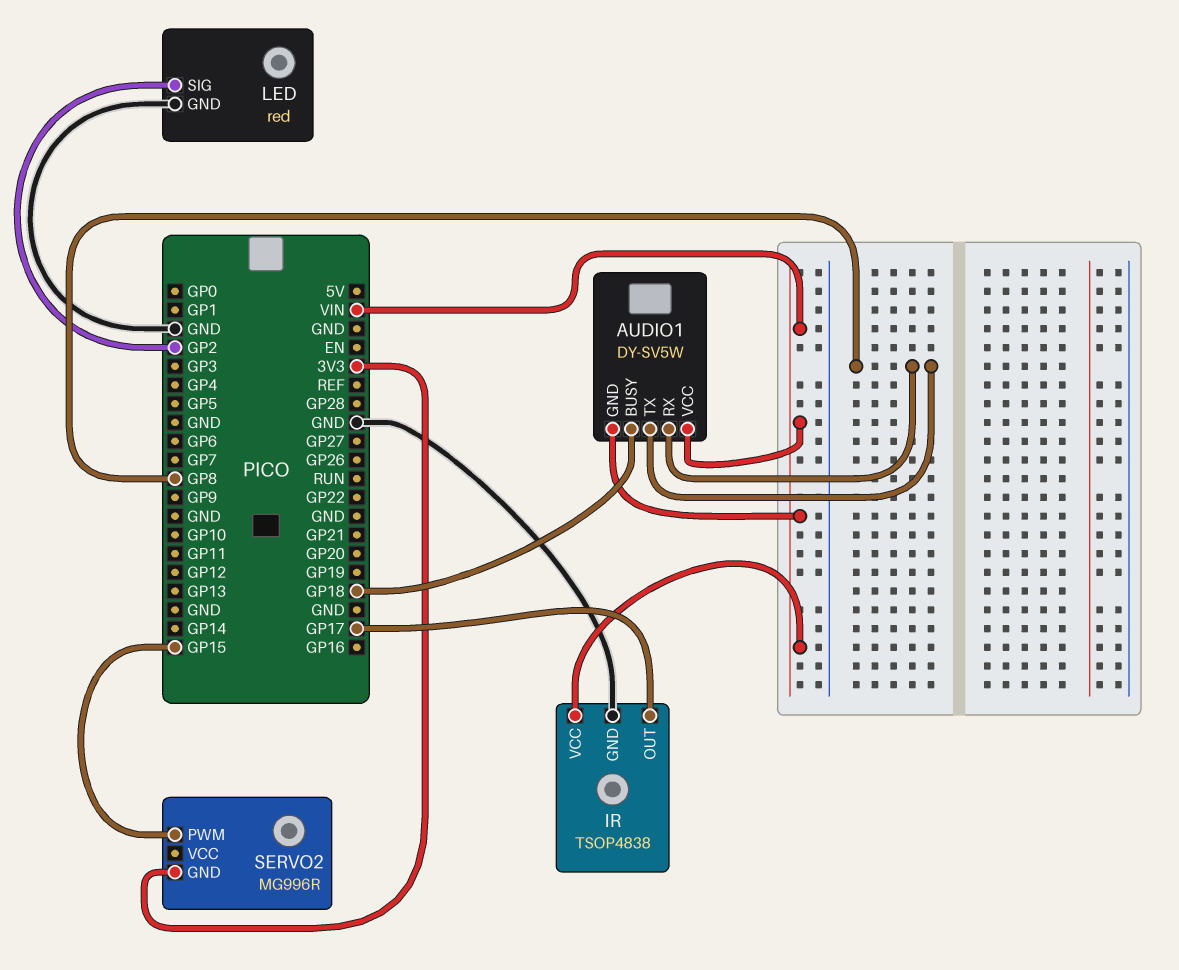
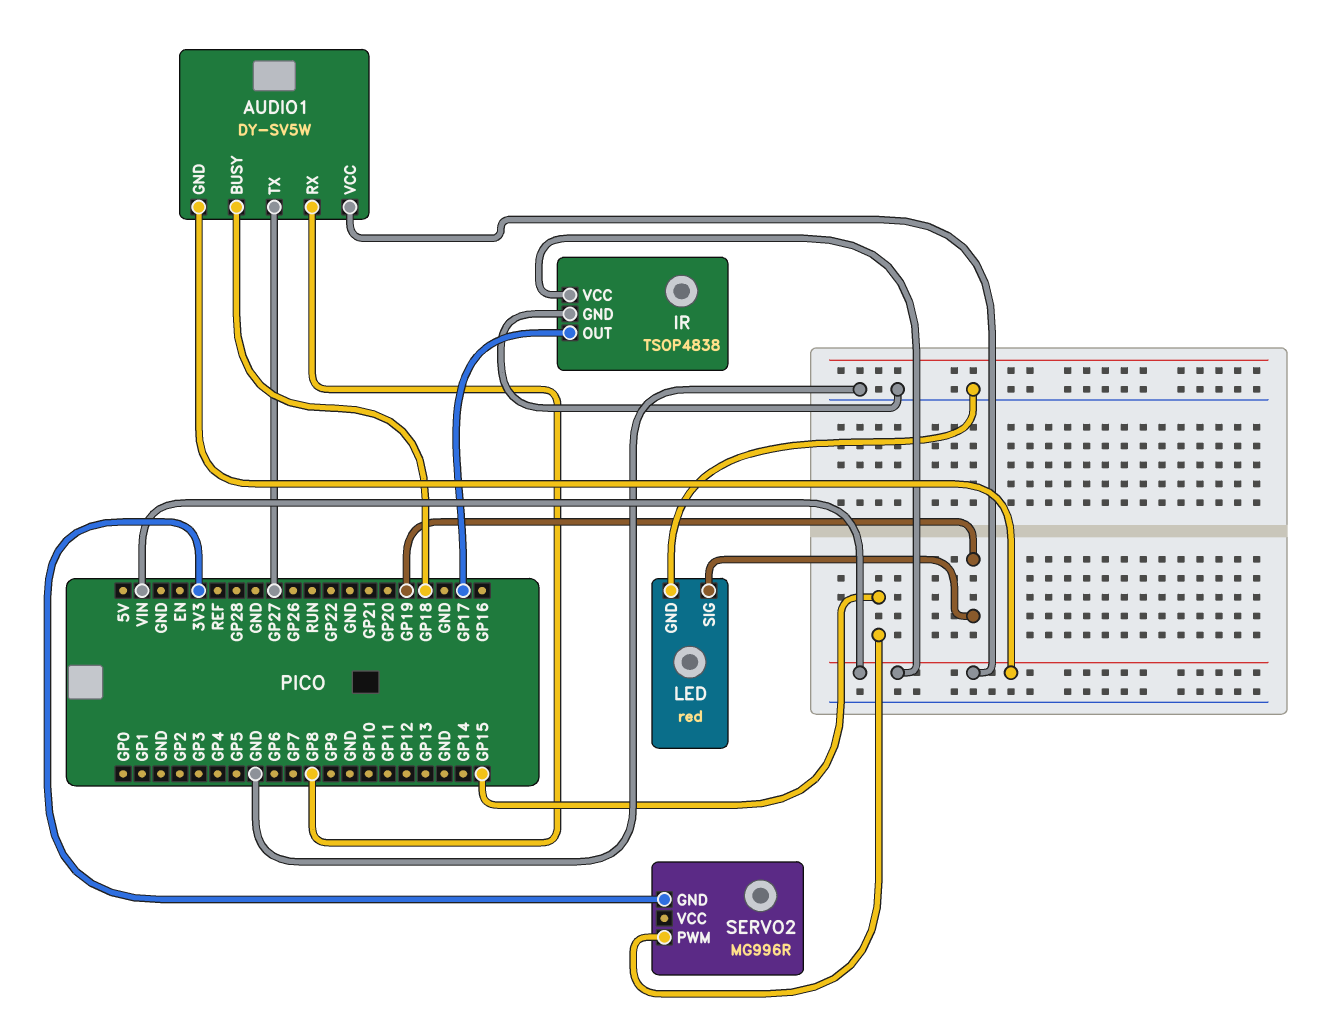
AUDIO1 pin TX: GP8 -> GP27
LED pin SIG: GP2 -> GP19

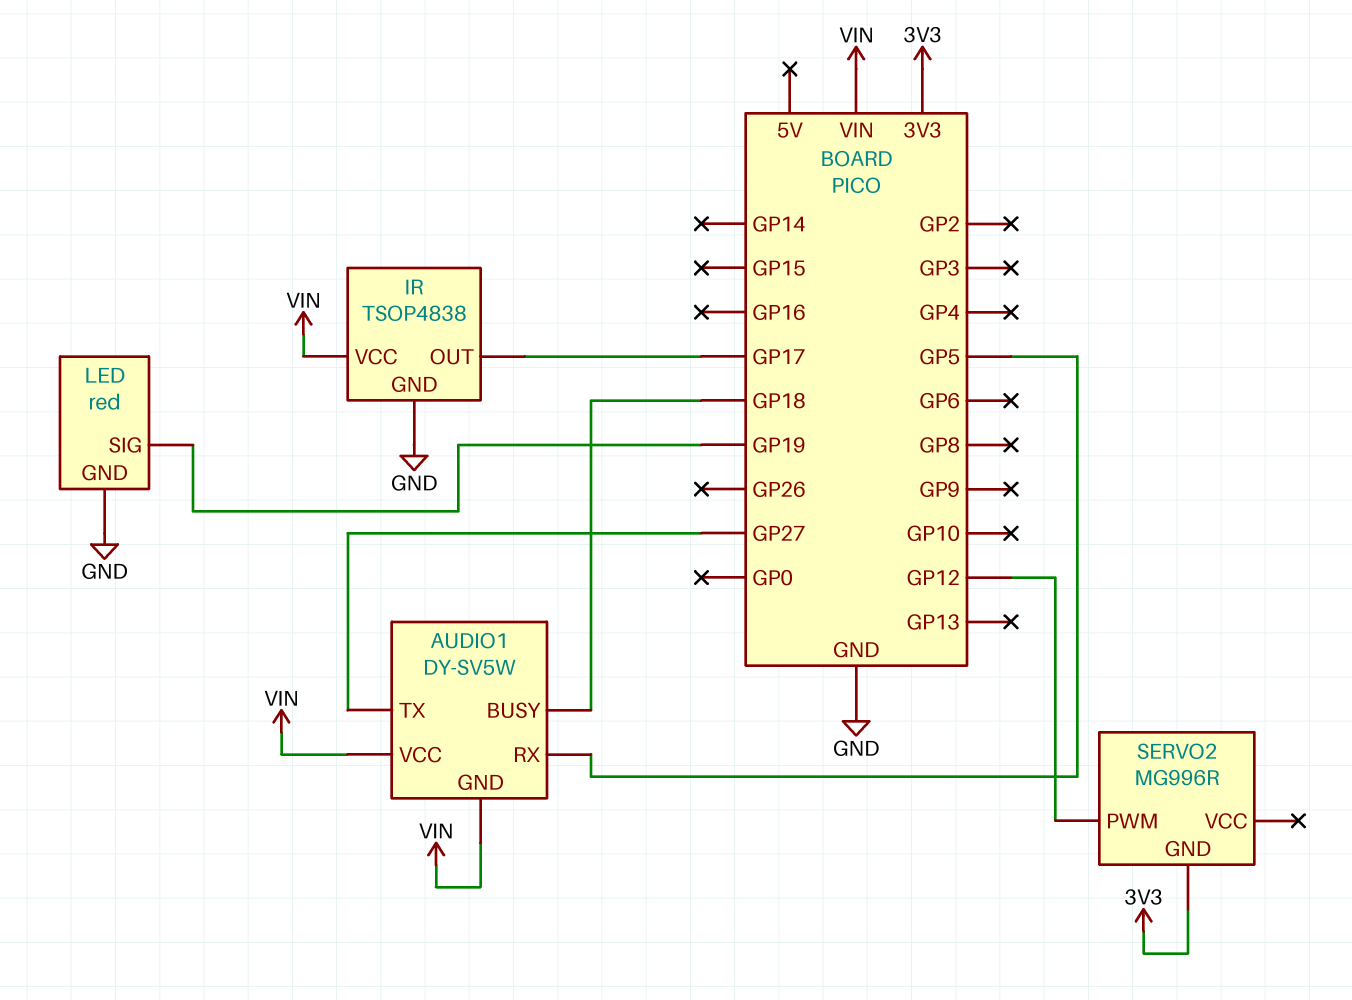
AUDIO1 pin RX: GP8 -> GP5
SERVO2 pin PWM: GP15 -> GP12

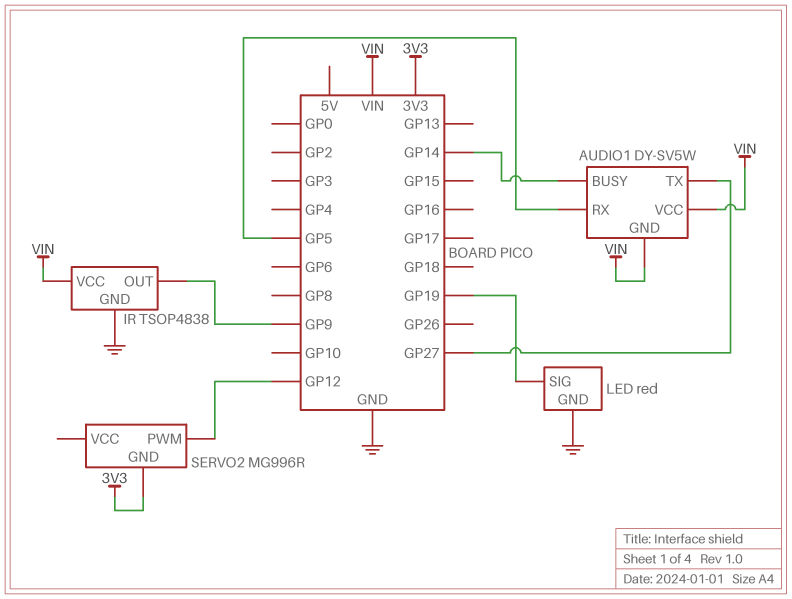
AUDIO1 pin BUSY: GP18 -> GP14
IR pin OUT: GP17 -> GP9

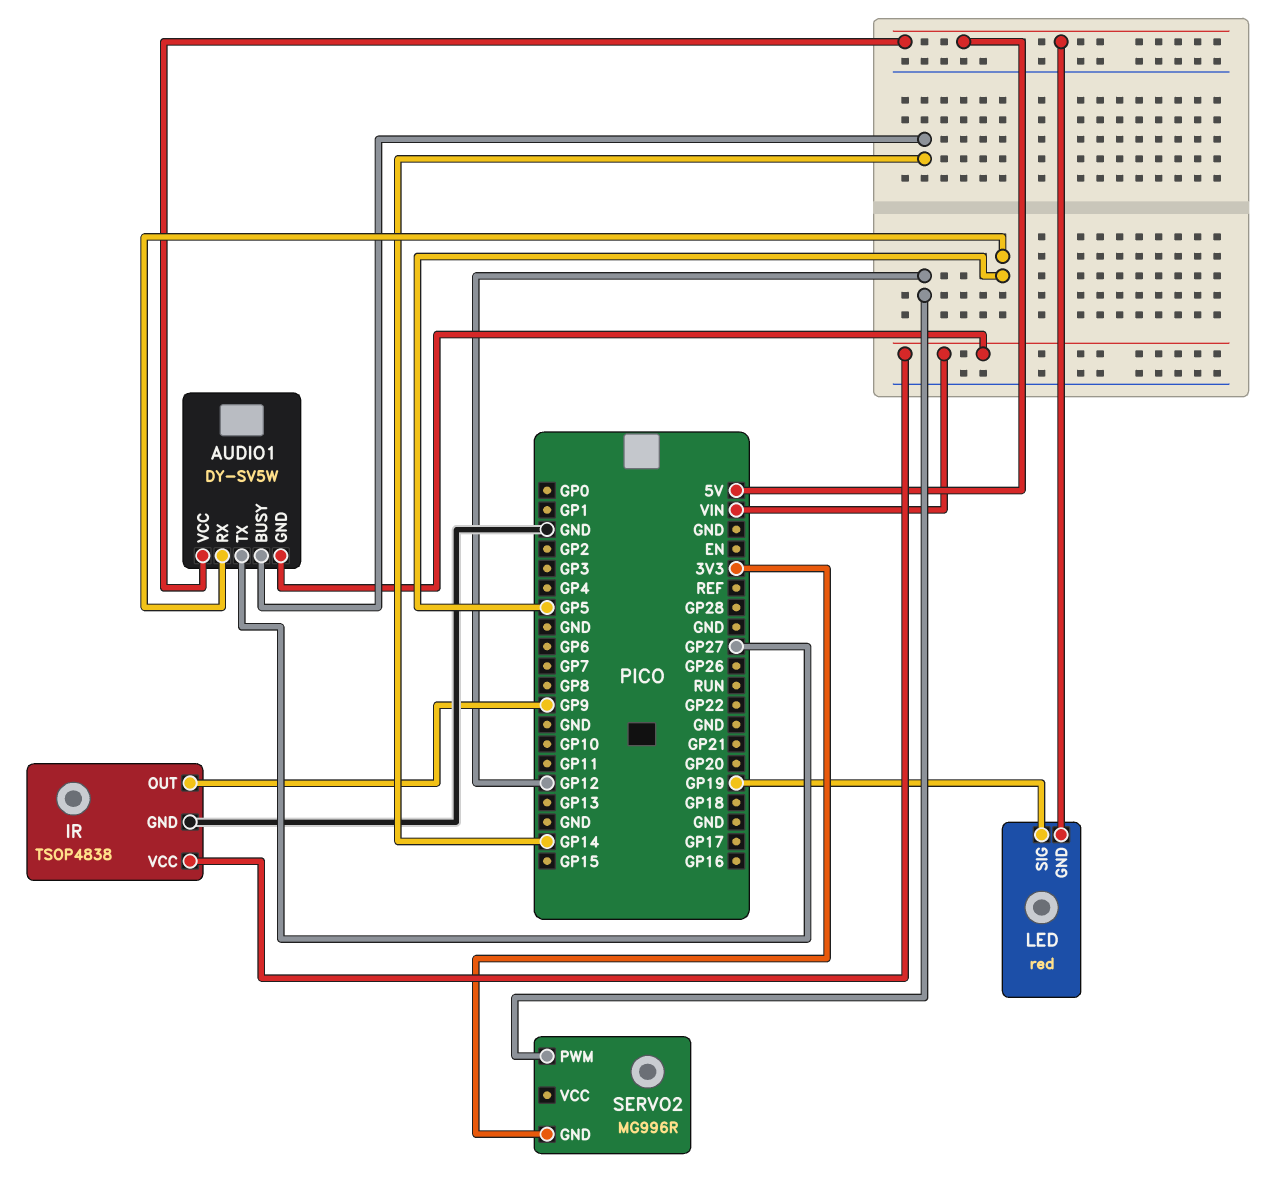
AUDIO1 pin VCC: VIN -> 5V
LED pin GND: GND -> 5V

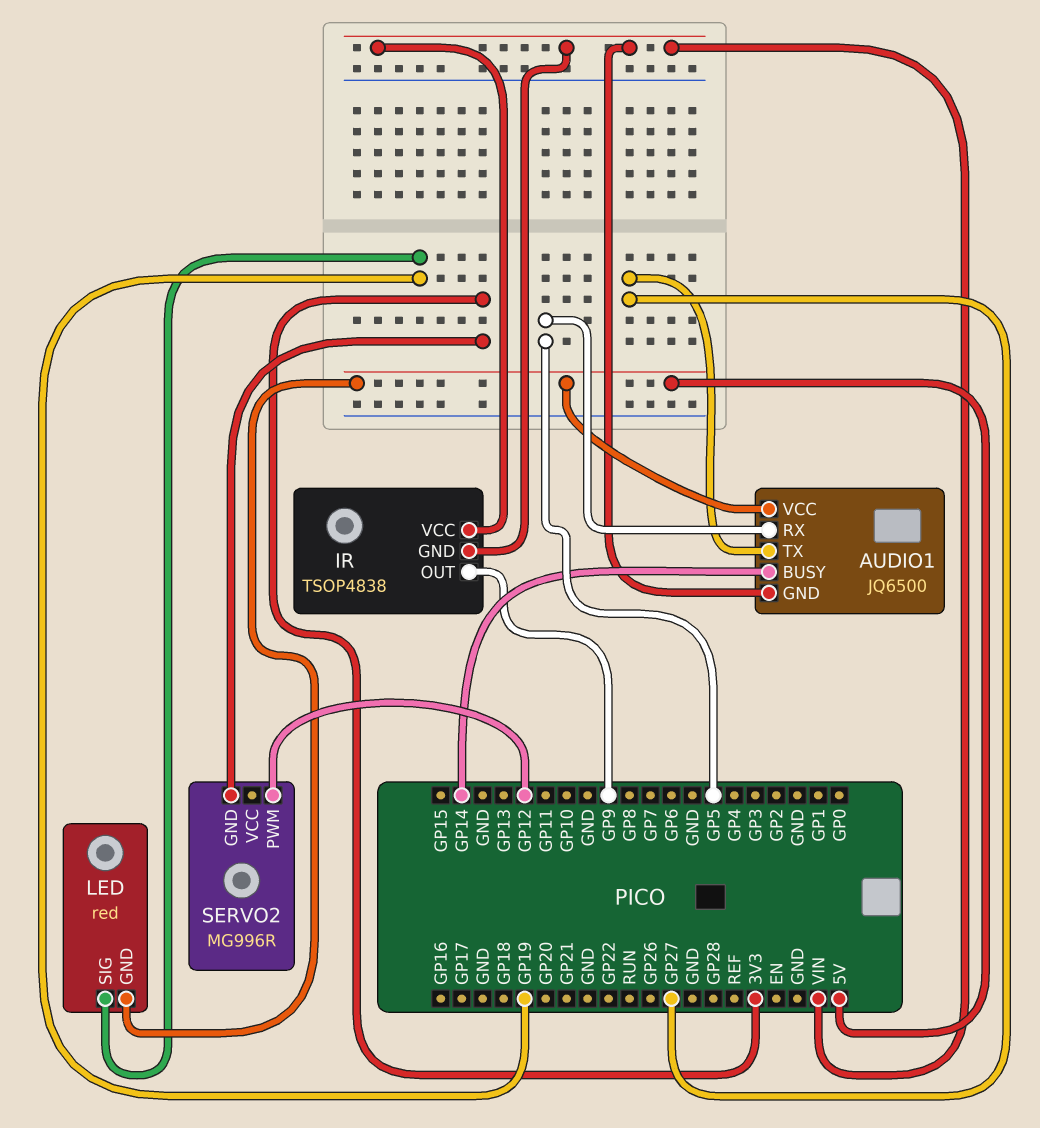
AUDIO1: DY-SV5W -> JQ6500
IR pin GND: GND -> VIN

